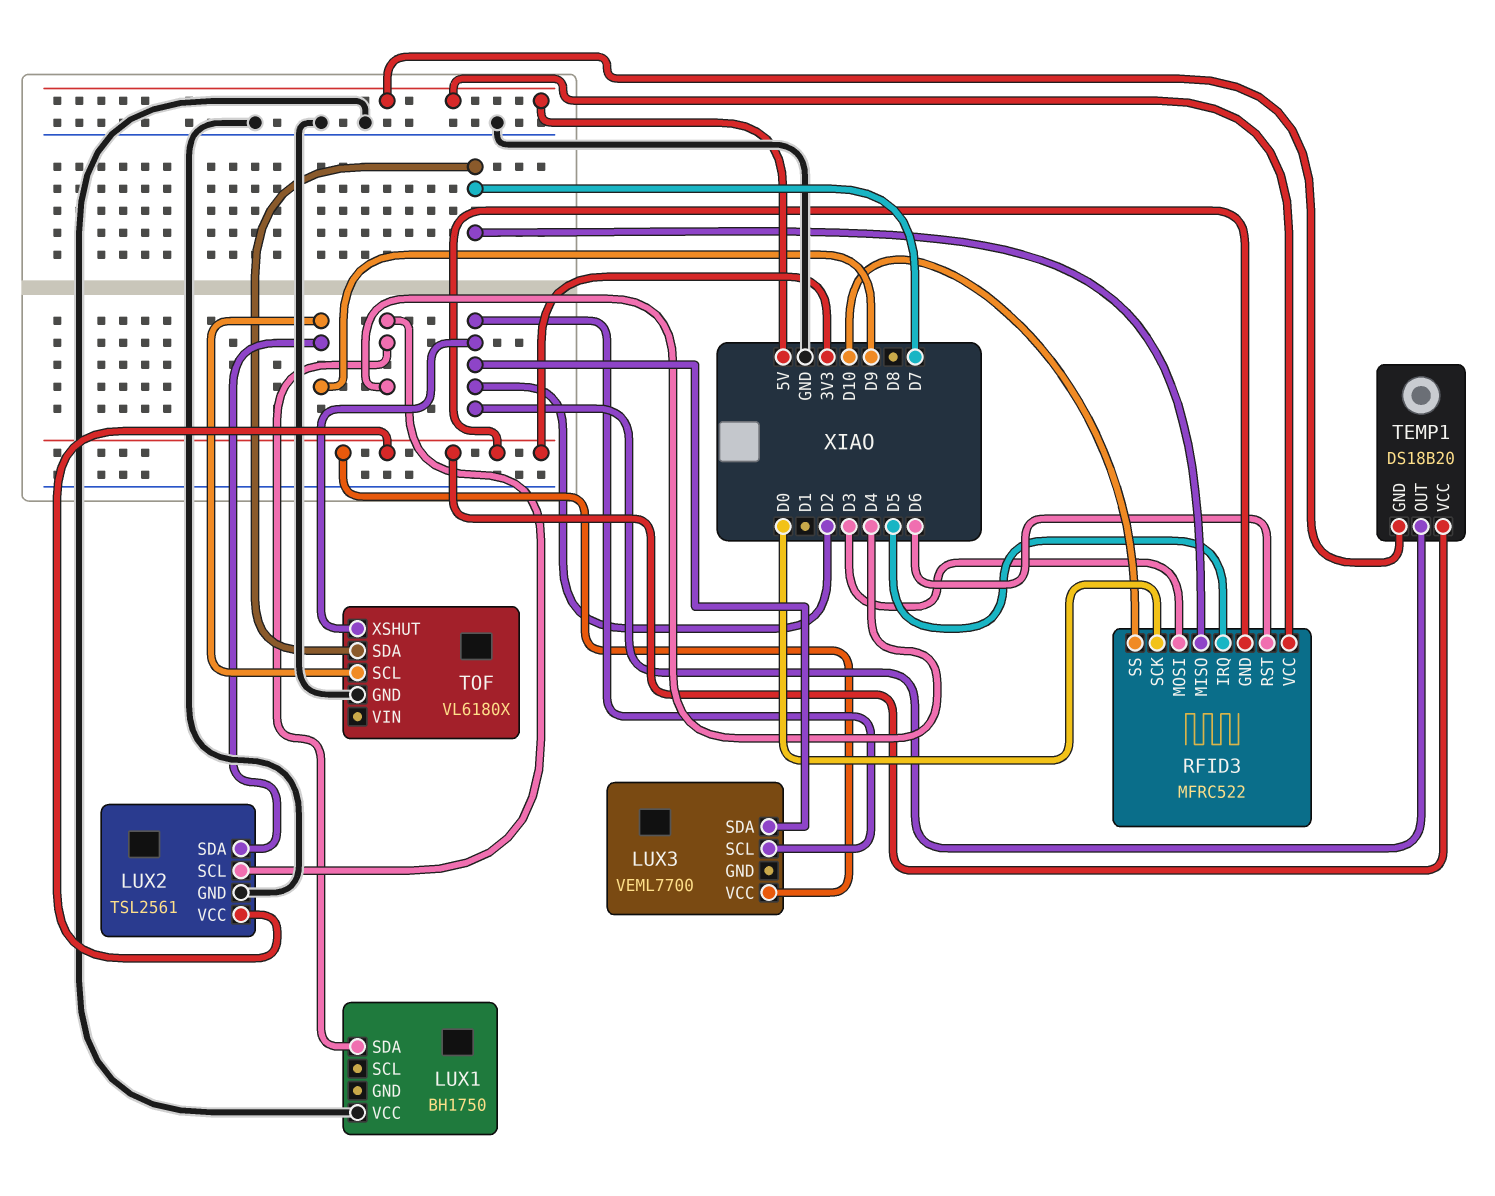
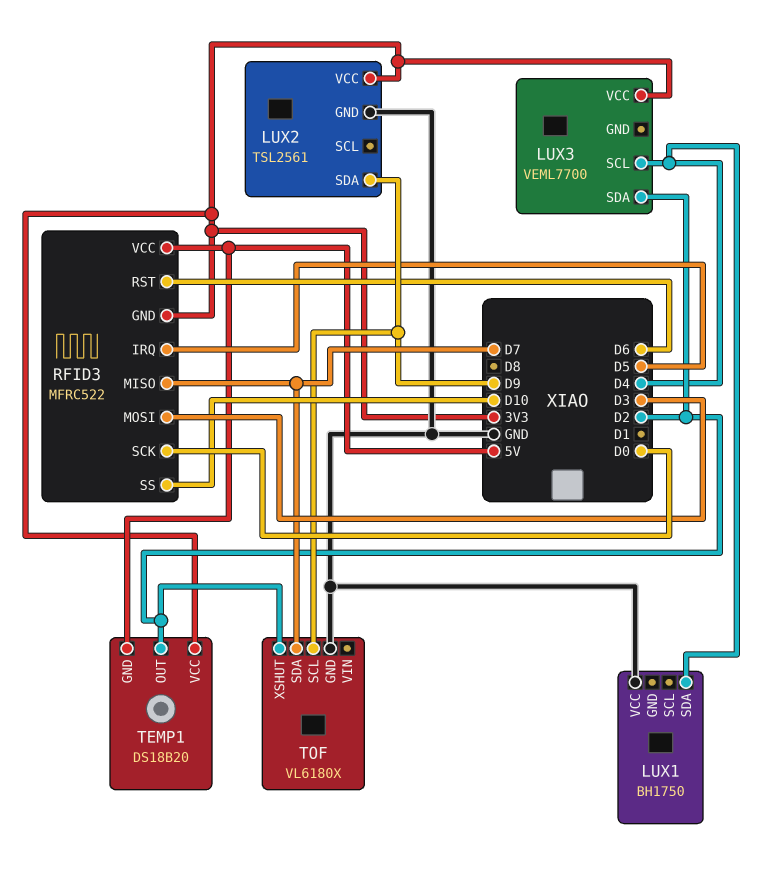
LUX2 pin SCL: D4 -> none
LUX3 pin SCL: D2 -> D4

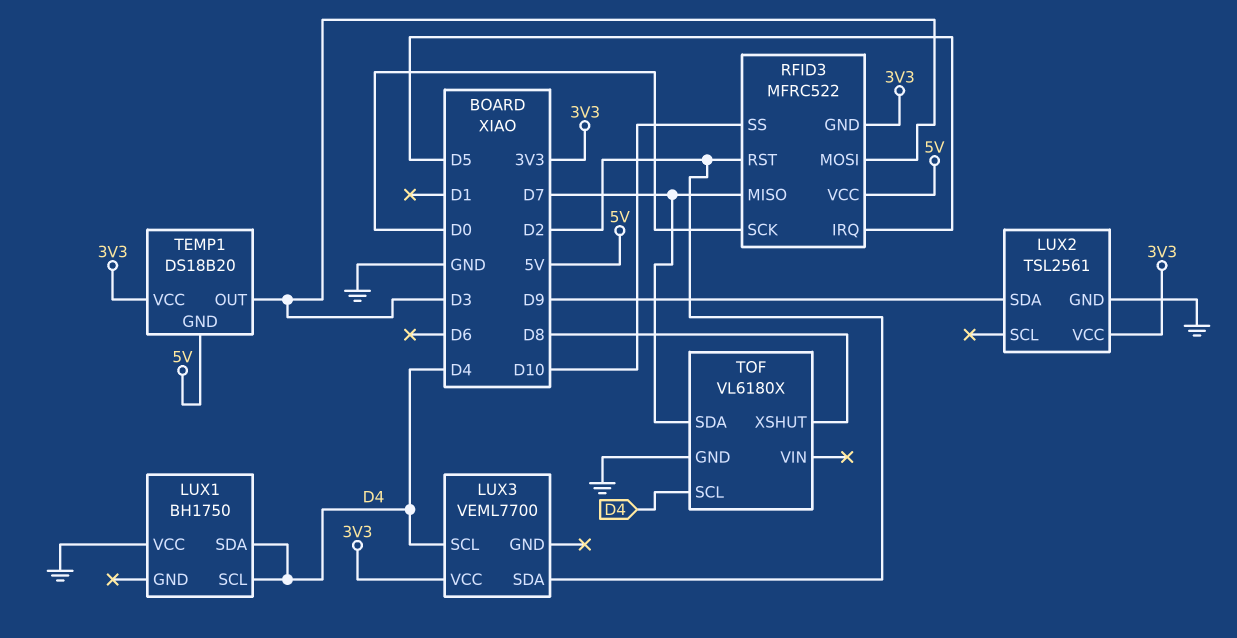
LUX1 pin SCL: none -> D4
RFID3 pin RST: D6 -> D2
TEMP1 pin OUT: D2 -> D3
TOF pin SCL: D9 -> D4
TOF pin XSHUT: D2 -> D8

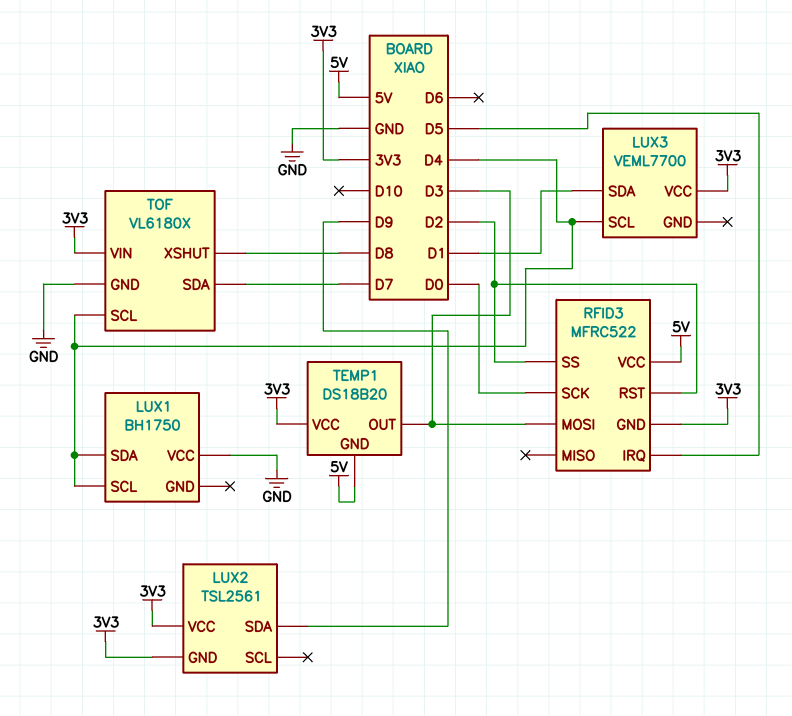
LUX2 pin GND: GND -> 3V3
LUX3 pin SDA: D2 -> D1
RFID3 pin MISO: D7 -> none
RFID3 pin SS: D10 -> D2
TOF pin VIN: none -> 3V3

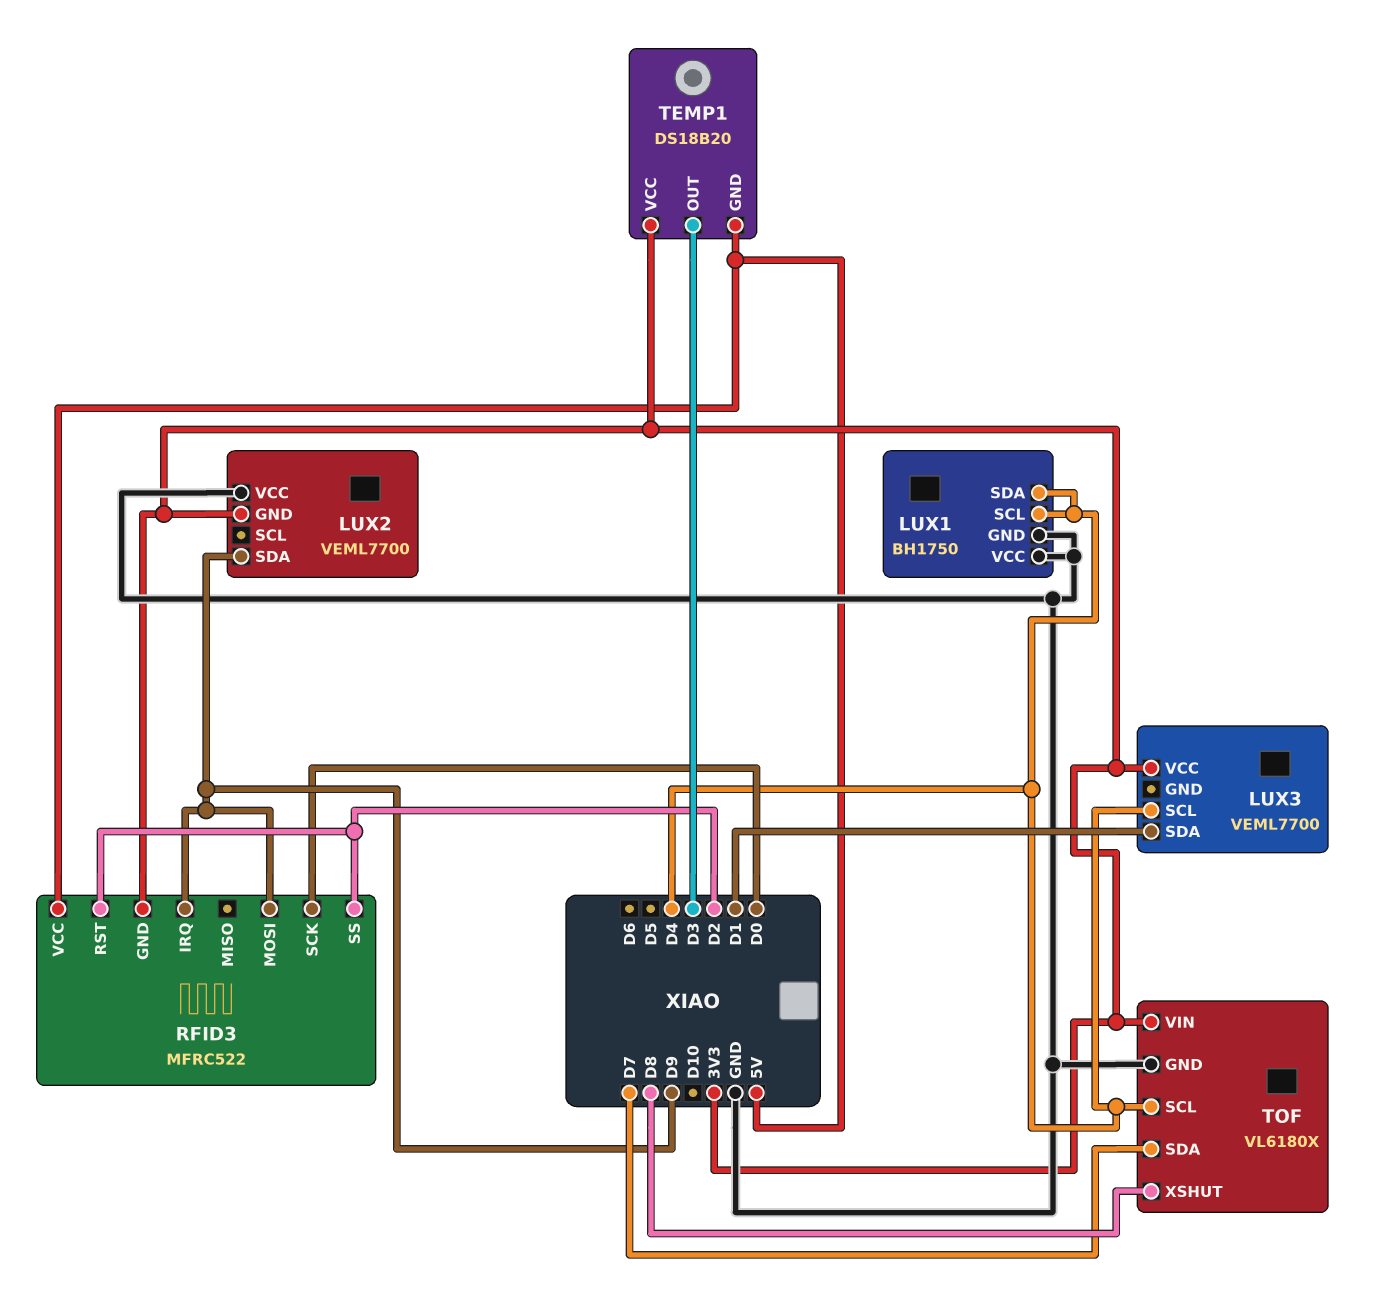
LUX1 pin GND: none -> GND
LUX2: TSL2561 -> VEML7700
LUX2 pin VCC: 3V3 -> GND
RFID3 pin IRQ: D5 -> D9
RFID3 pin MOSI: D3 -> D9

